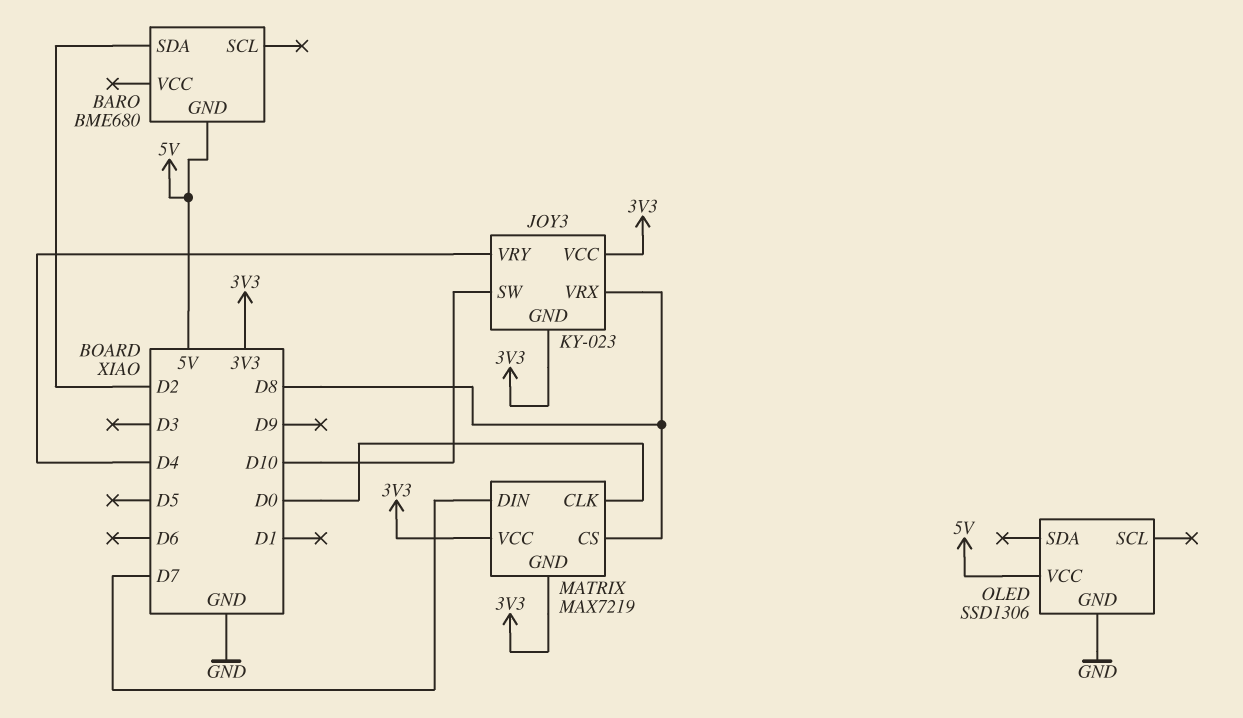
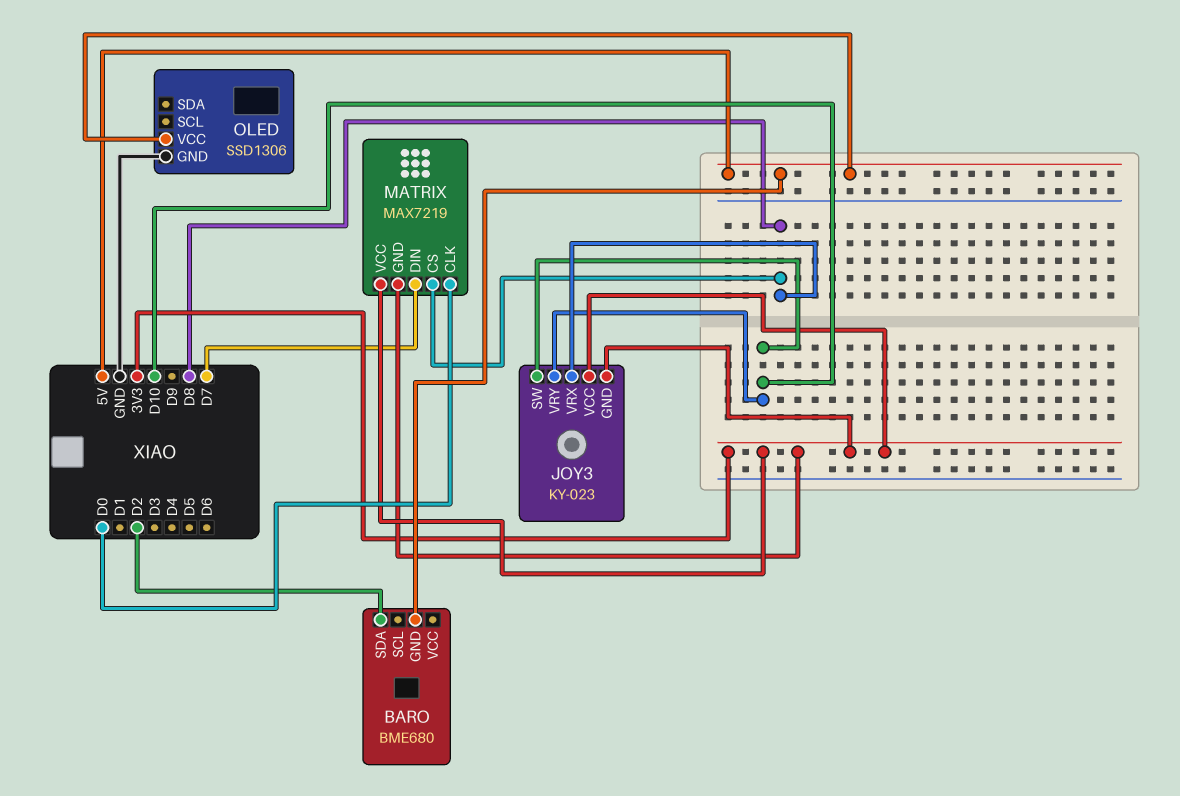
JOY3 pin VRY: D4 -> D10

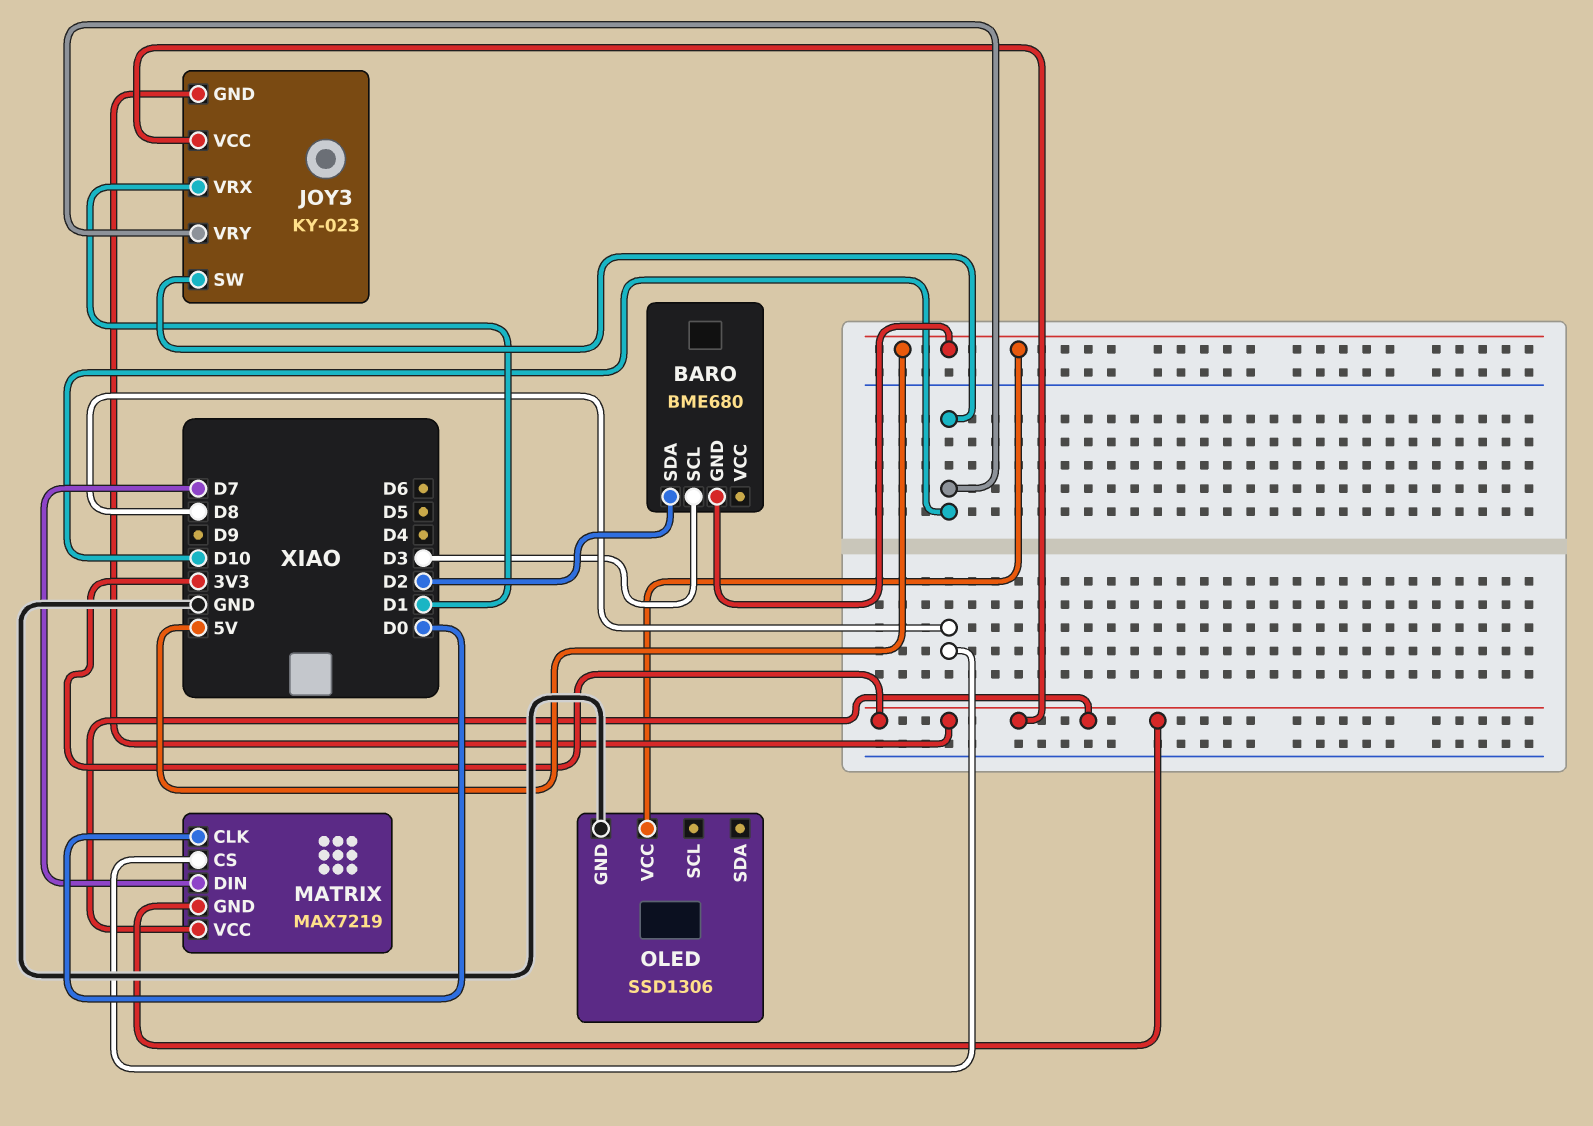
BARO pin SCL: none -> D3
JOY3 pin VRX: D8 -> D1

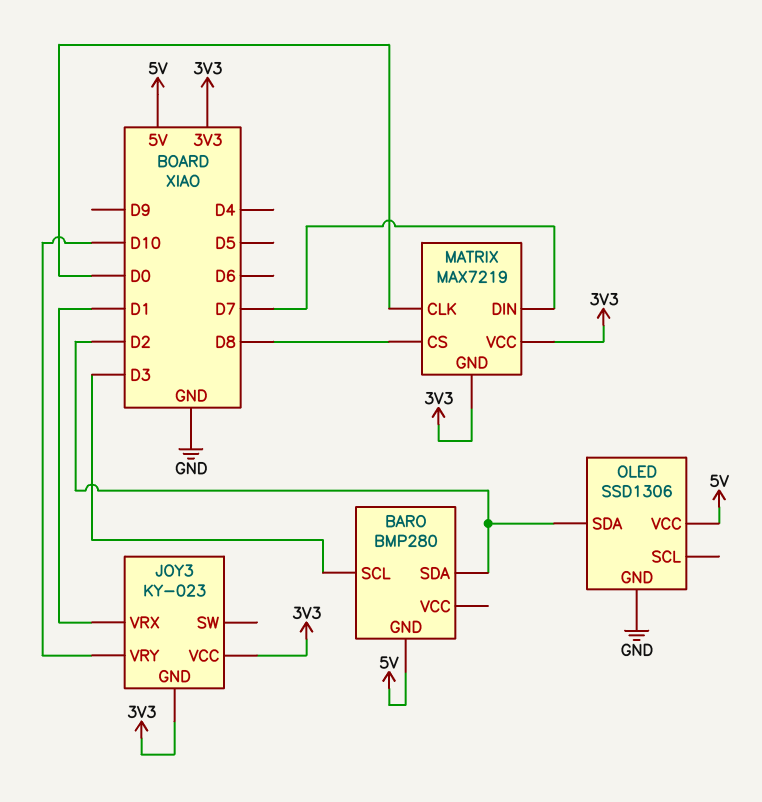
BARO: BME680 -> BMP280
JOY3 pin SW: D10 -> none
OLED pin SDA: none -> D2

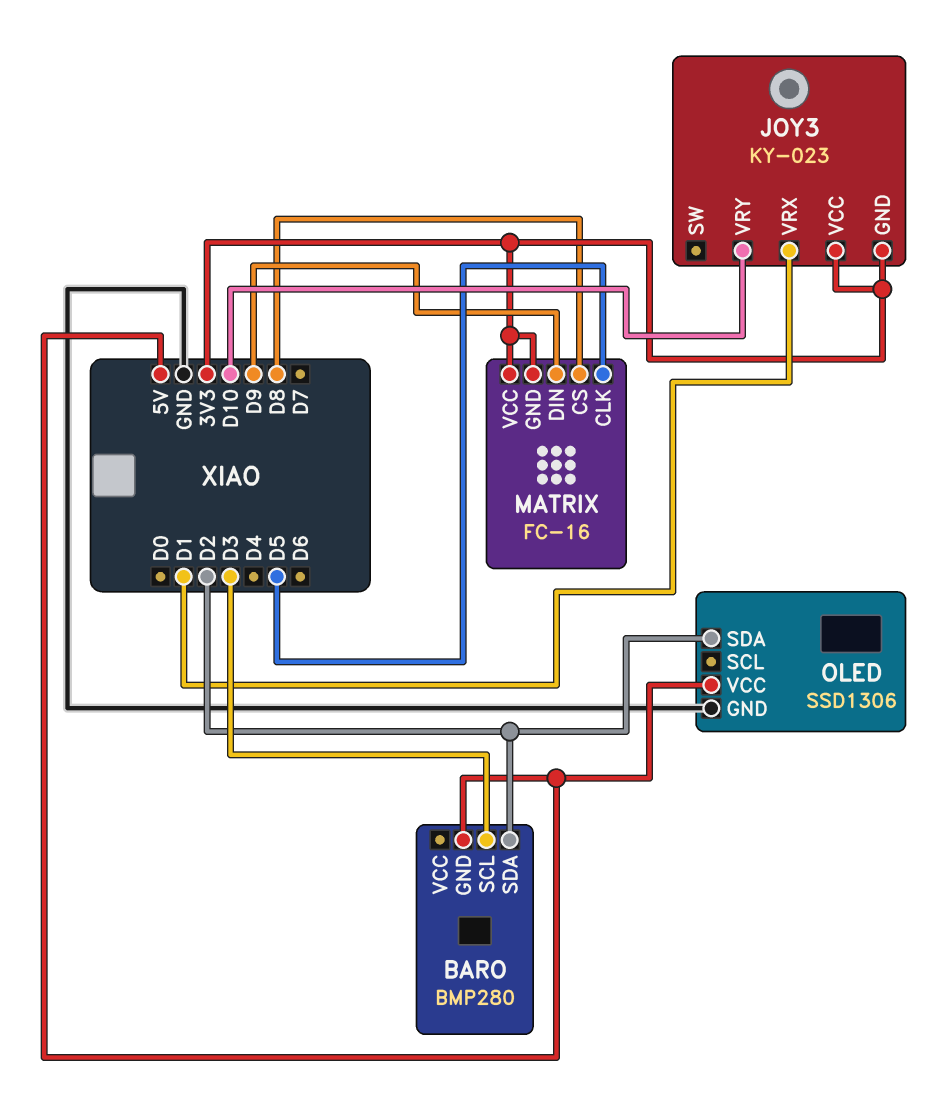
MATRIX: MAX7219 -> FC-16
MATRIX pin CLK: D0 -> D5
MATRIX pin DIN: D7 -> D9

